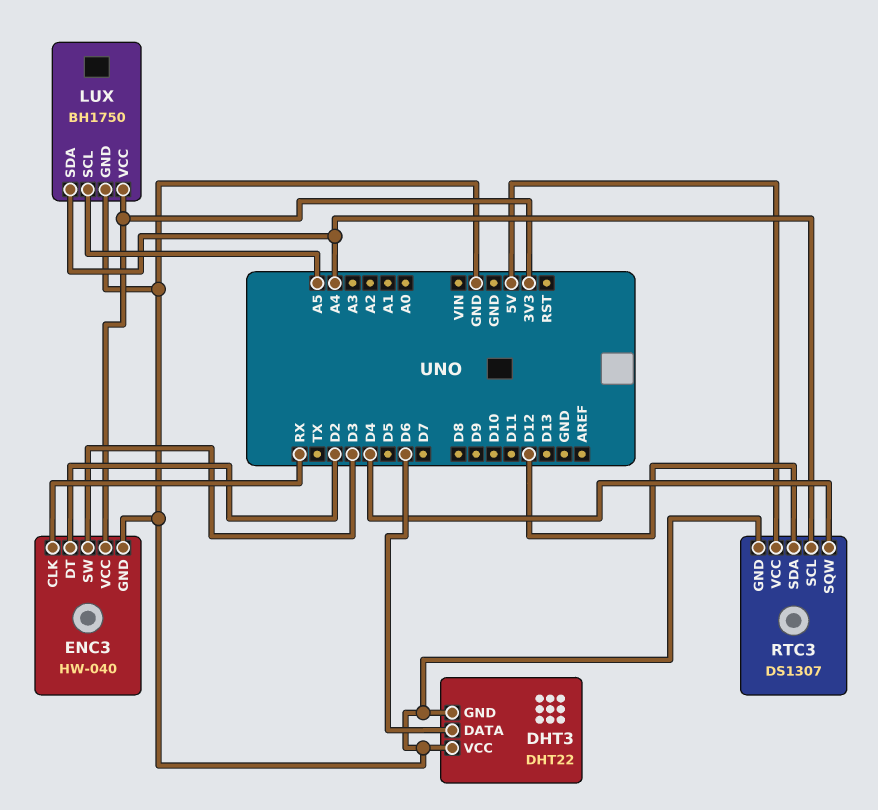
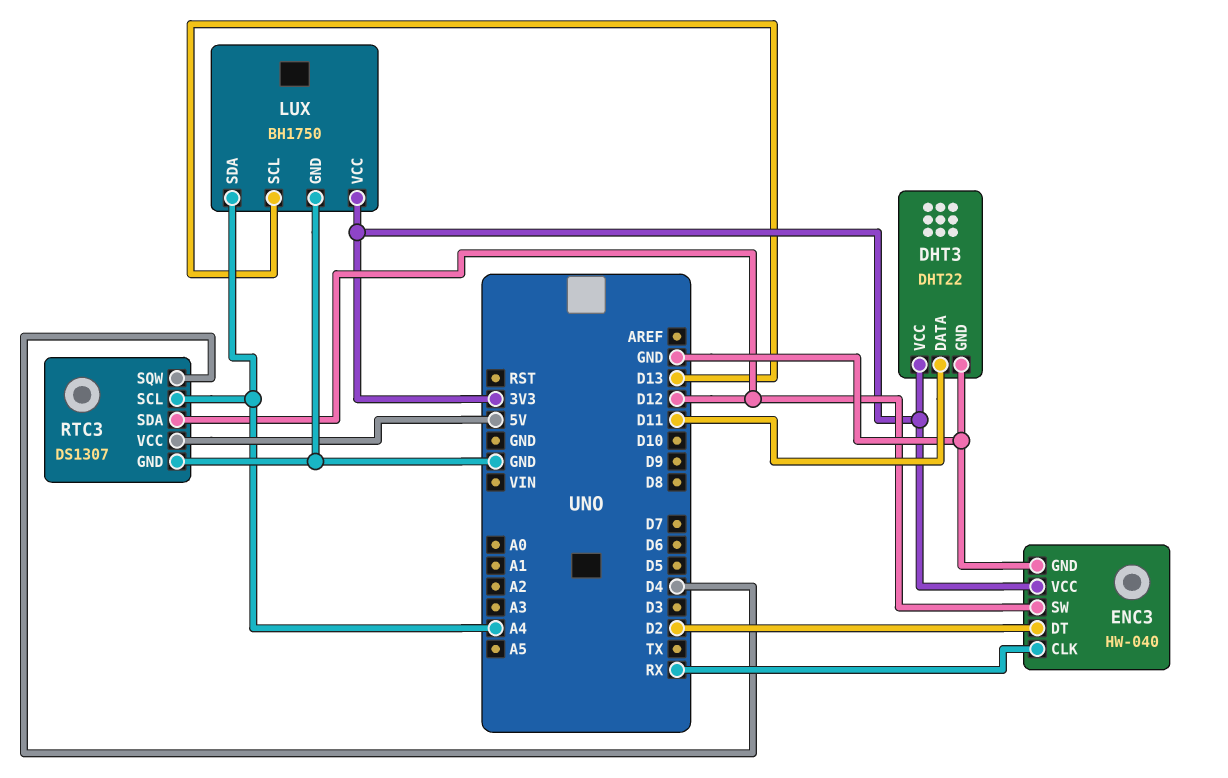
DHT3 pin DATA: D6 -> D11
DHT3 pin VCC: GND -> 3V3
ENC3 pin SW: D3 -> D12
LUX pin SCL: A5 -> D13

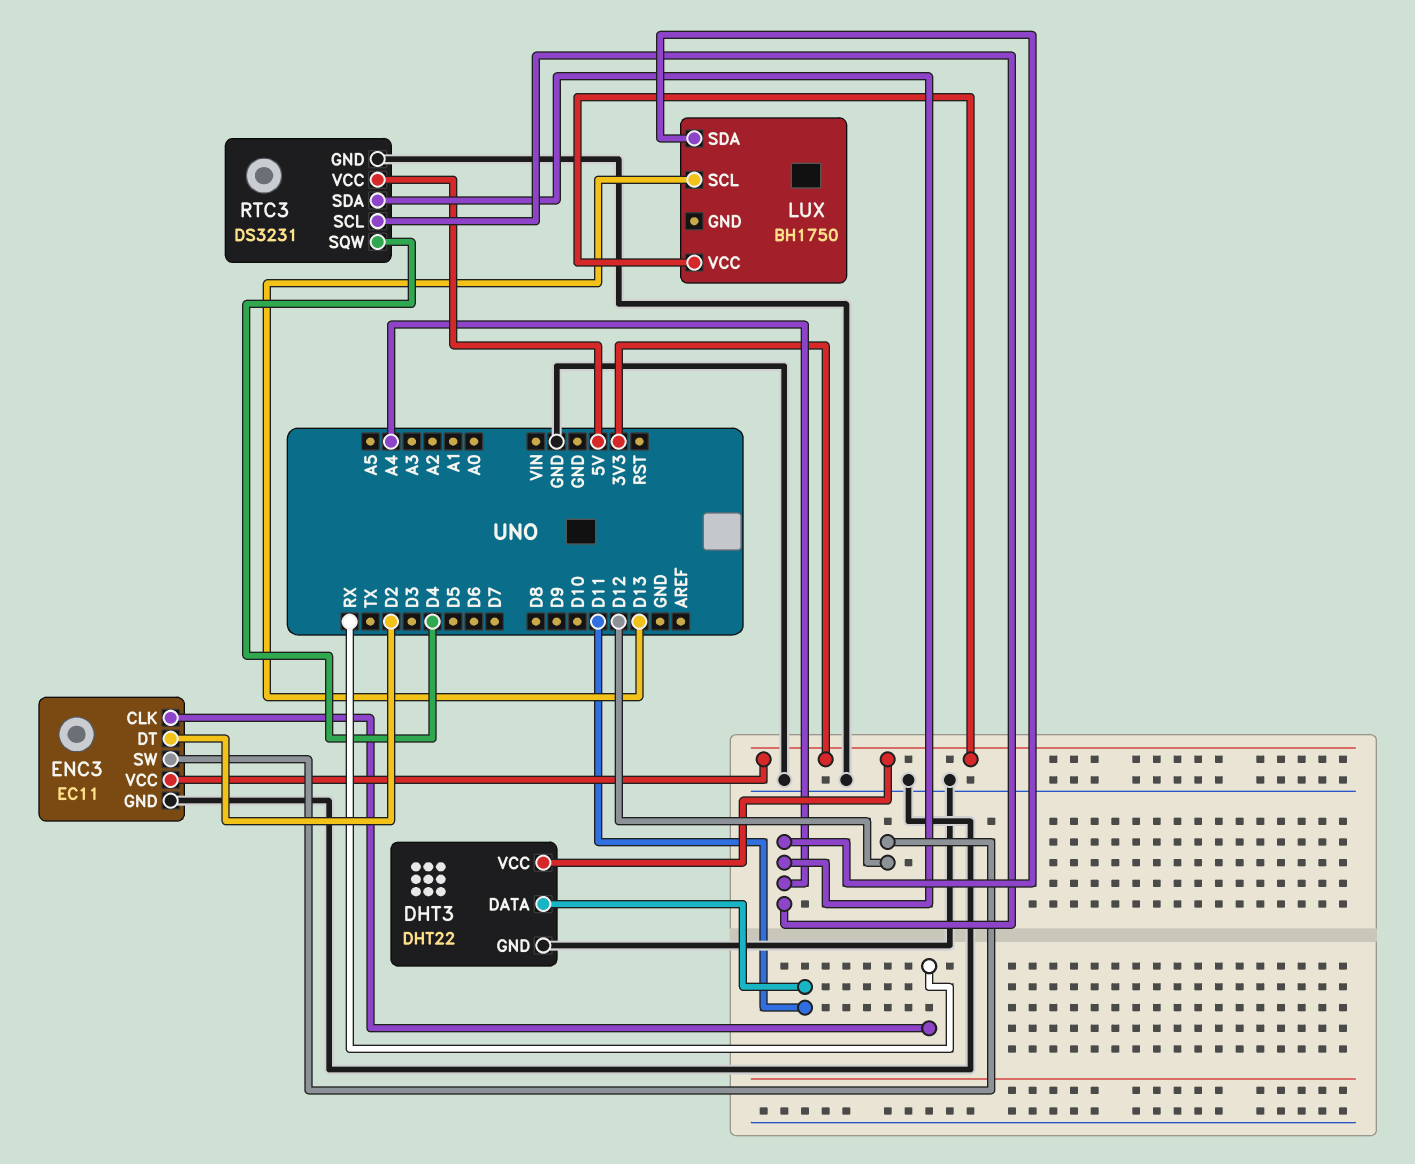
ENC3: HW-040 -> EC11
LUX pin GND: GND -> none
RTC3: DS1307 -> DS3231
RTC3 pin SDA: D12 -> A4

